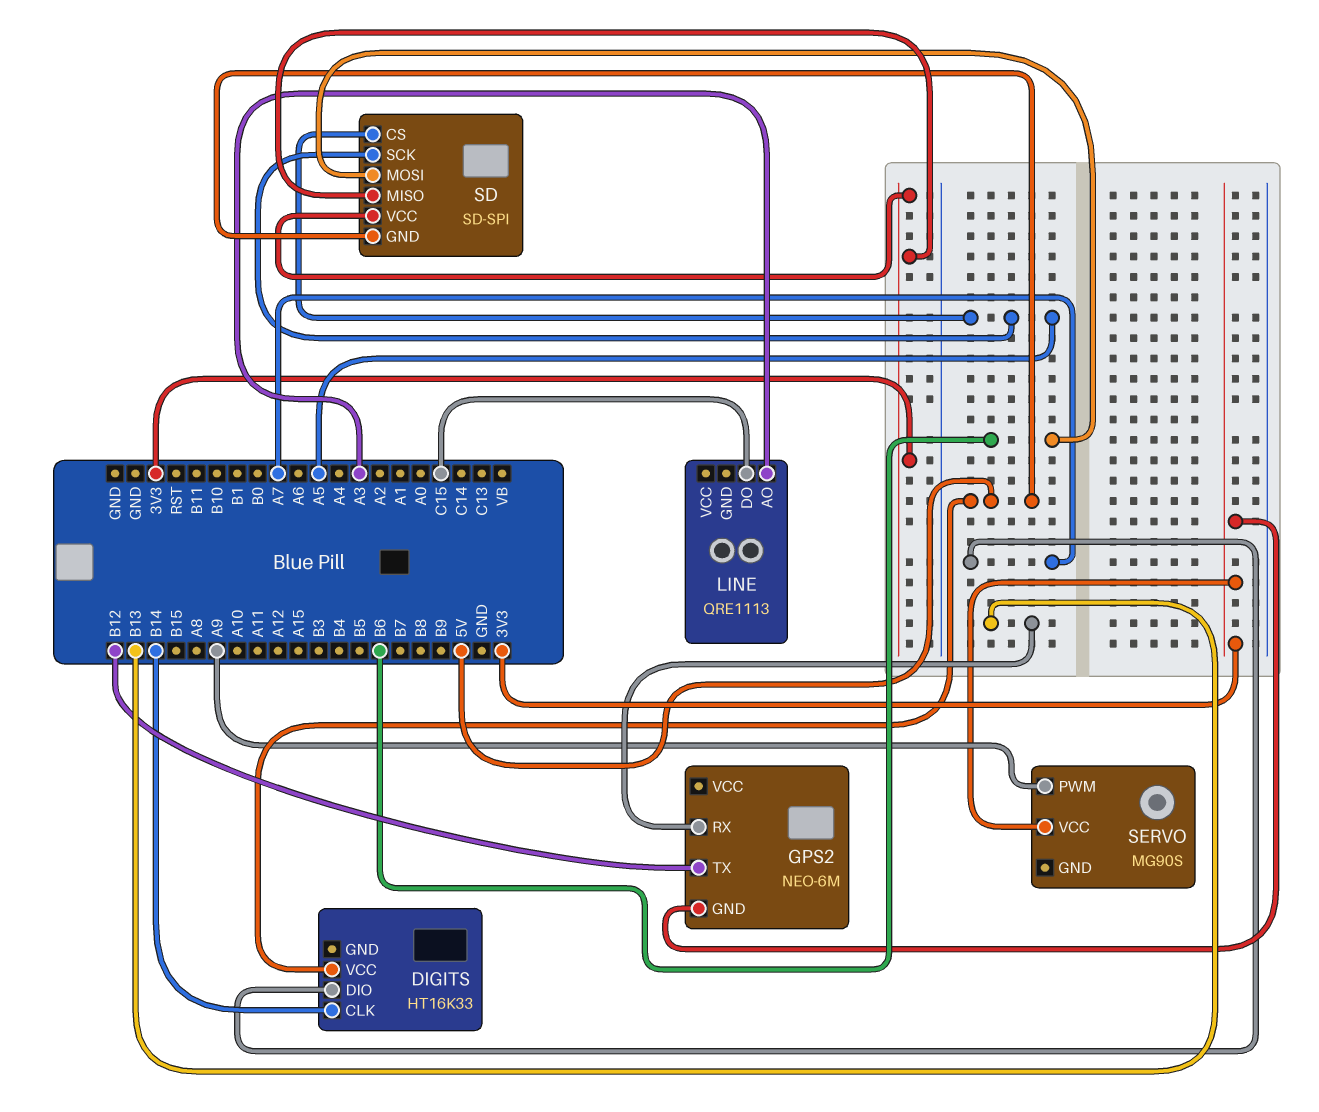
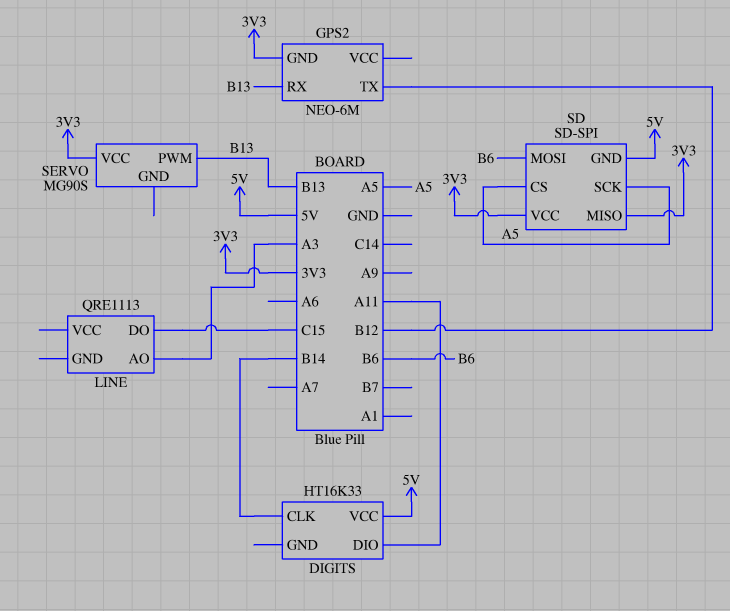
DIGITS pin DIO: A7 -> A11
SERVO pin PWM: A9 -> B13

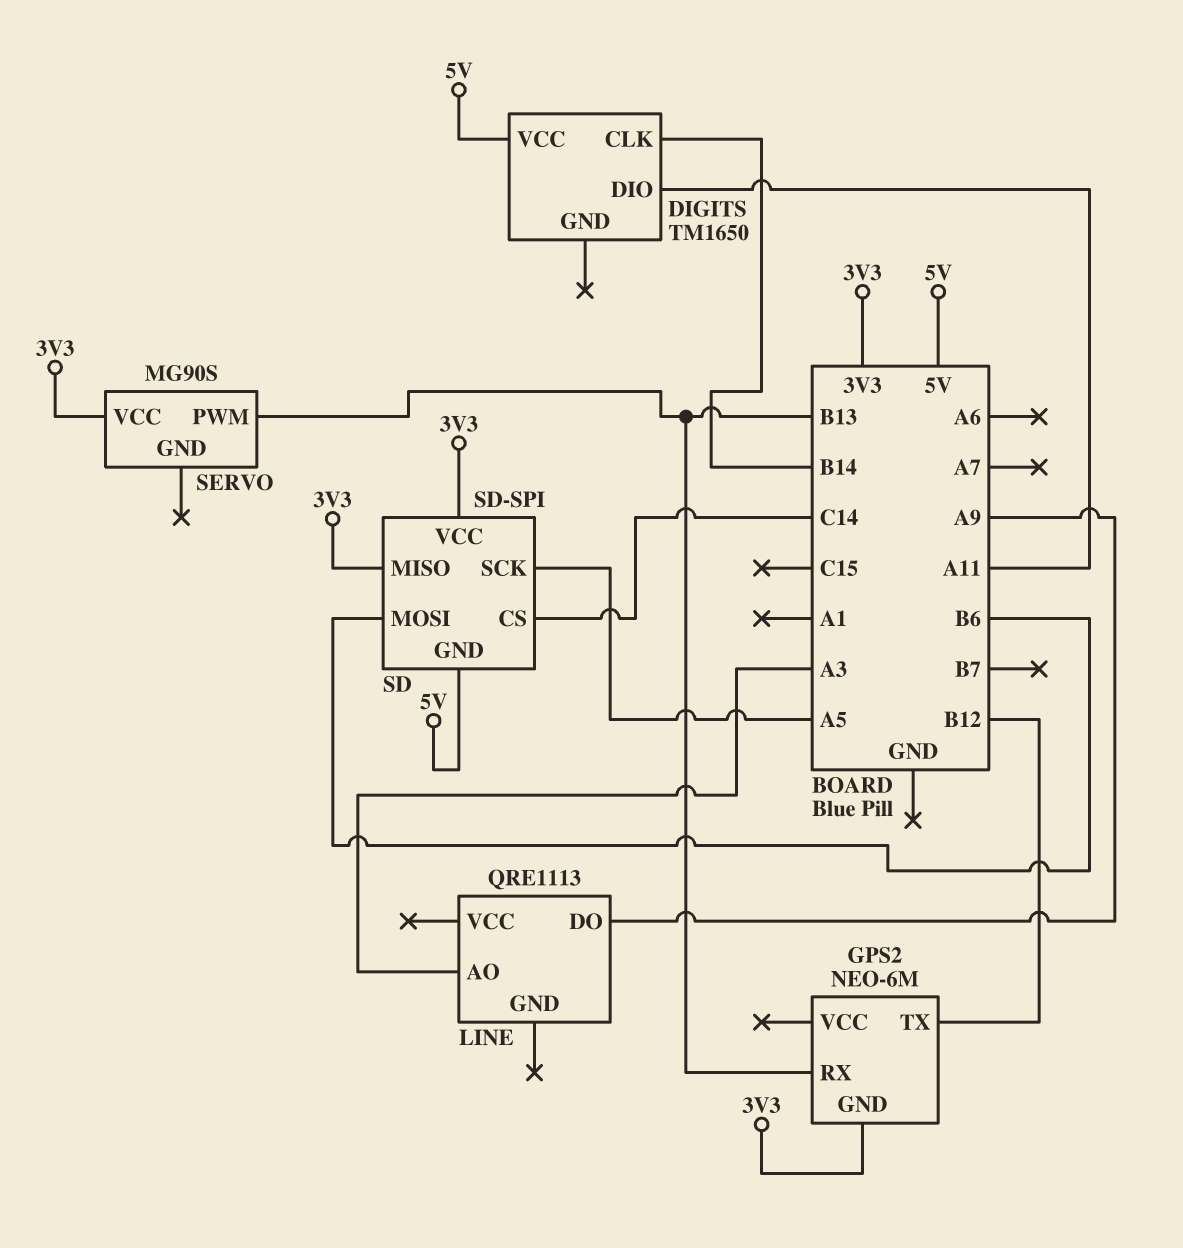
DIGITS: HT16K33 -> TM1650
LINE pin DO: C15 -> A9
SD pin CS: A5 -> C14

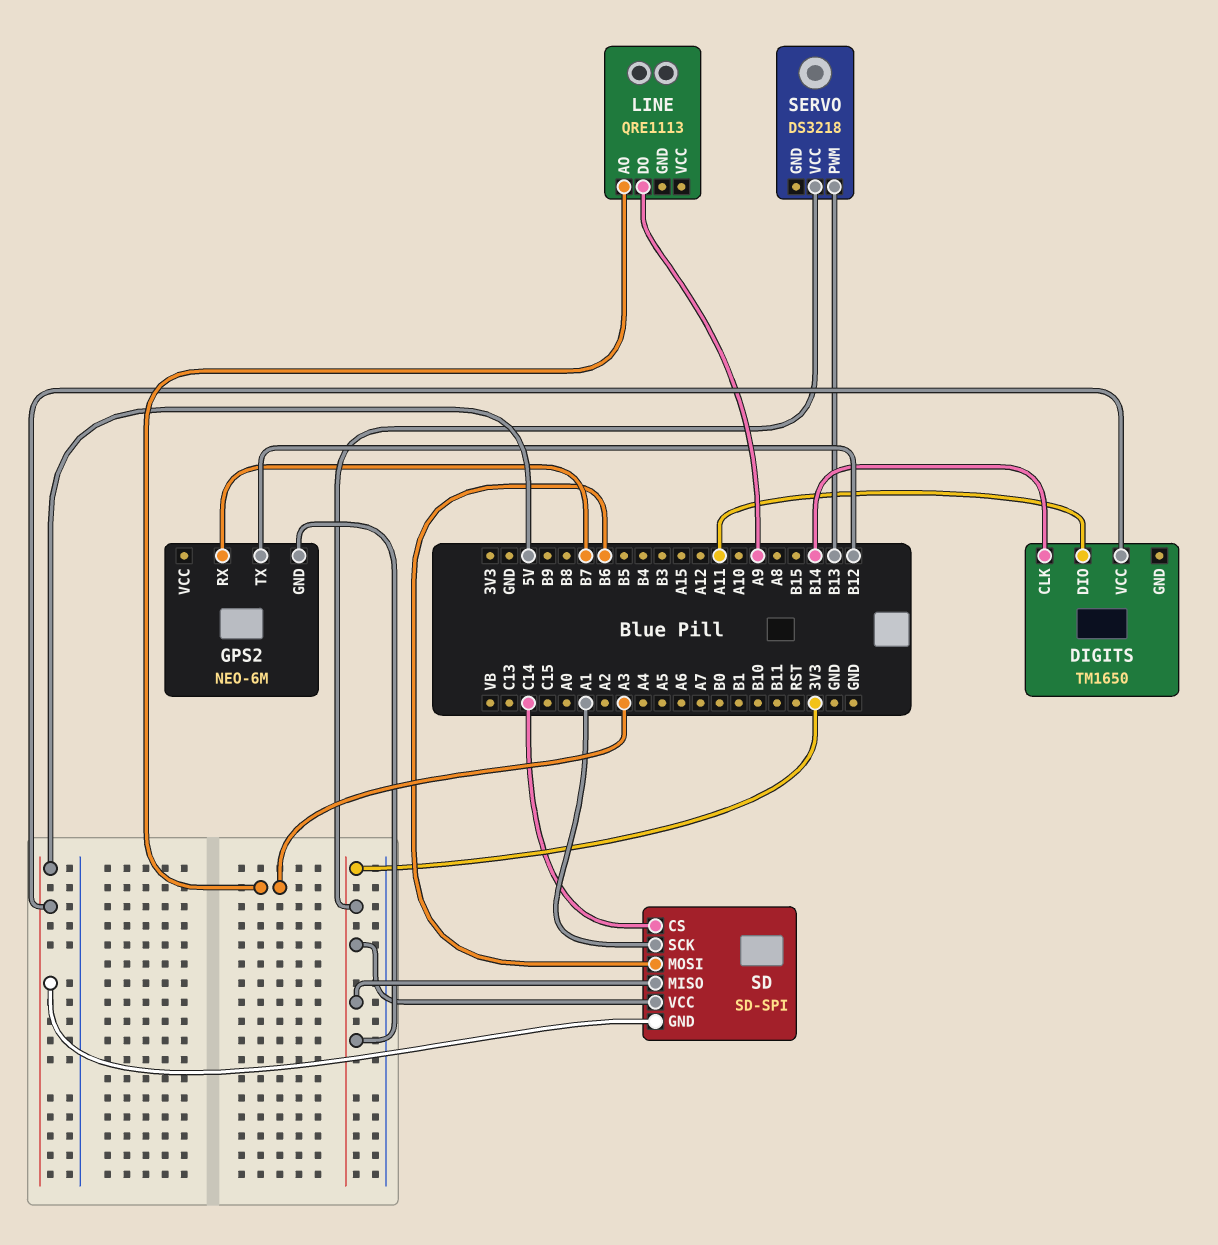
GPS2 pin RX: B13 -> B7
SD pin SCK: A5 -> A1
SERVO: MG90S -> DS3218

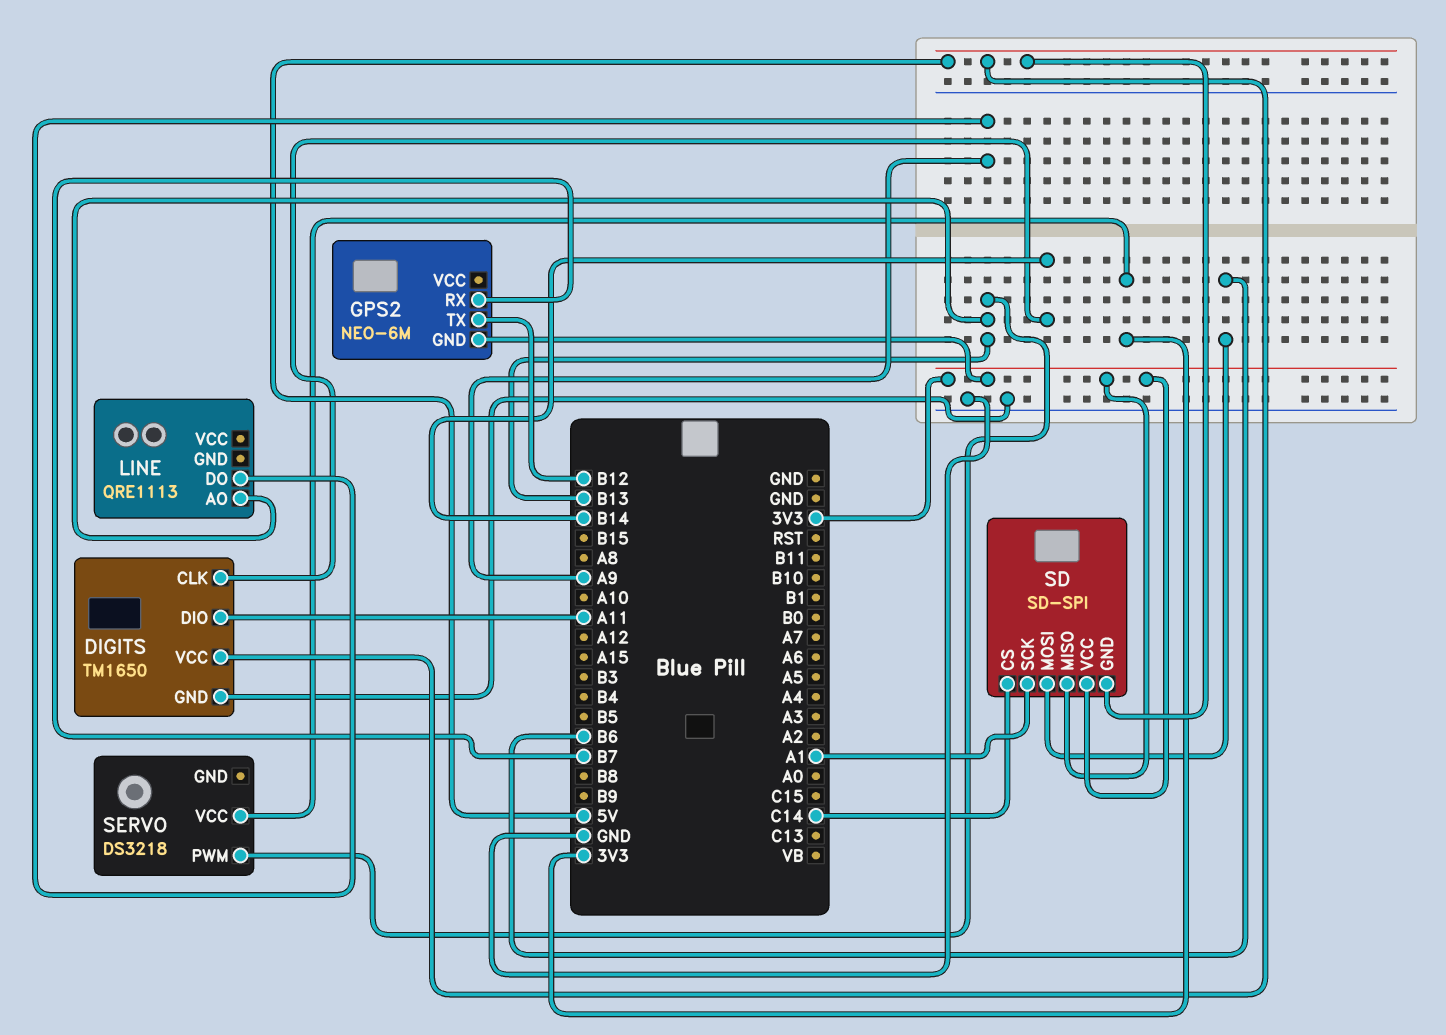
DIGITS pin GND: none -> GND
LINE pin AO: A3 -> B13

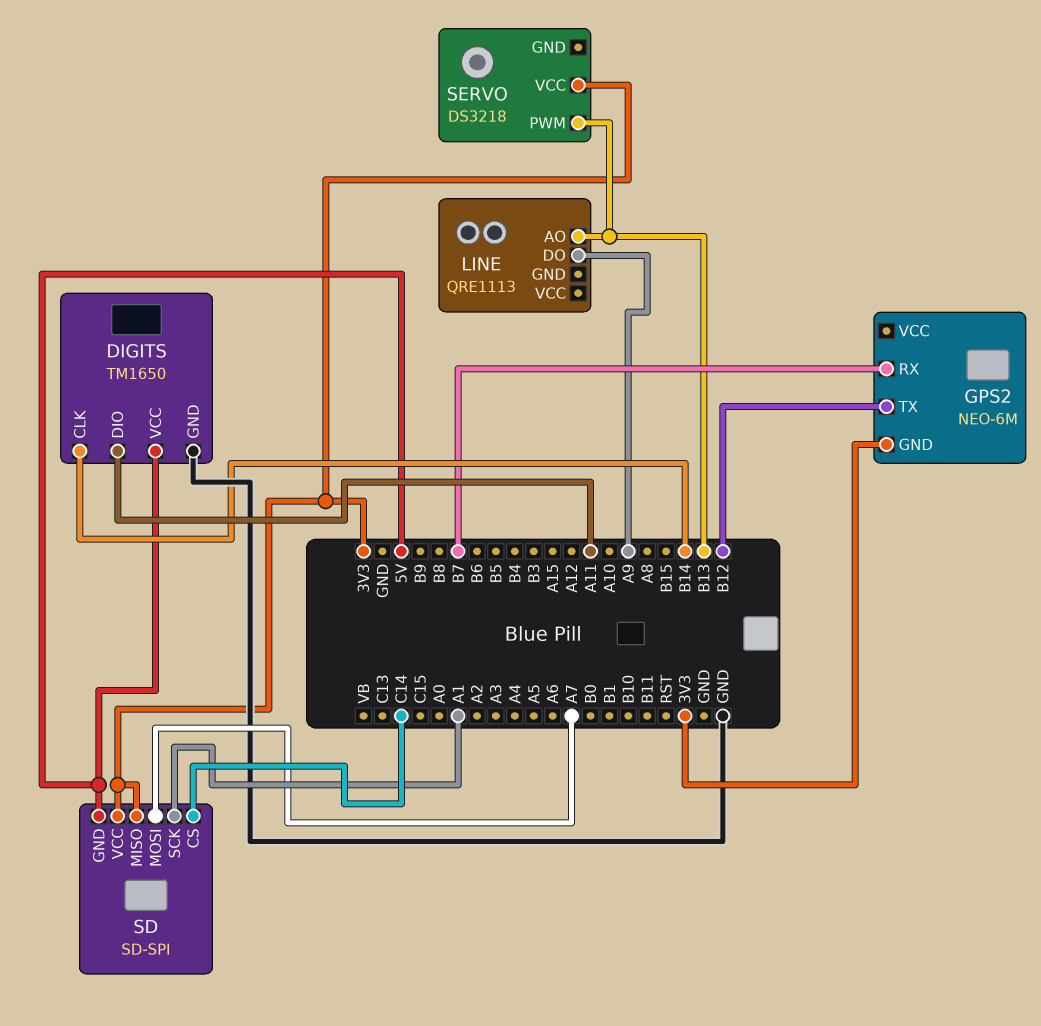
SD pin MOSI: B6 -> A7

